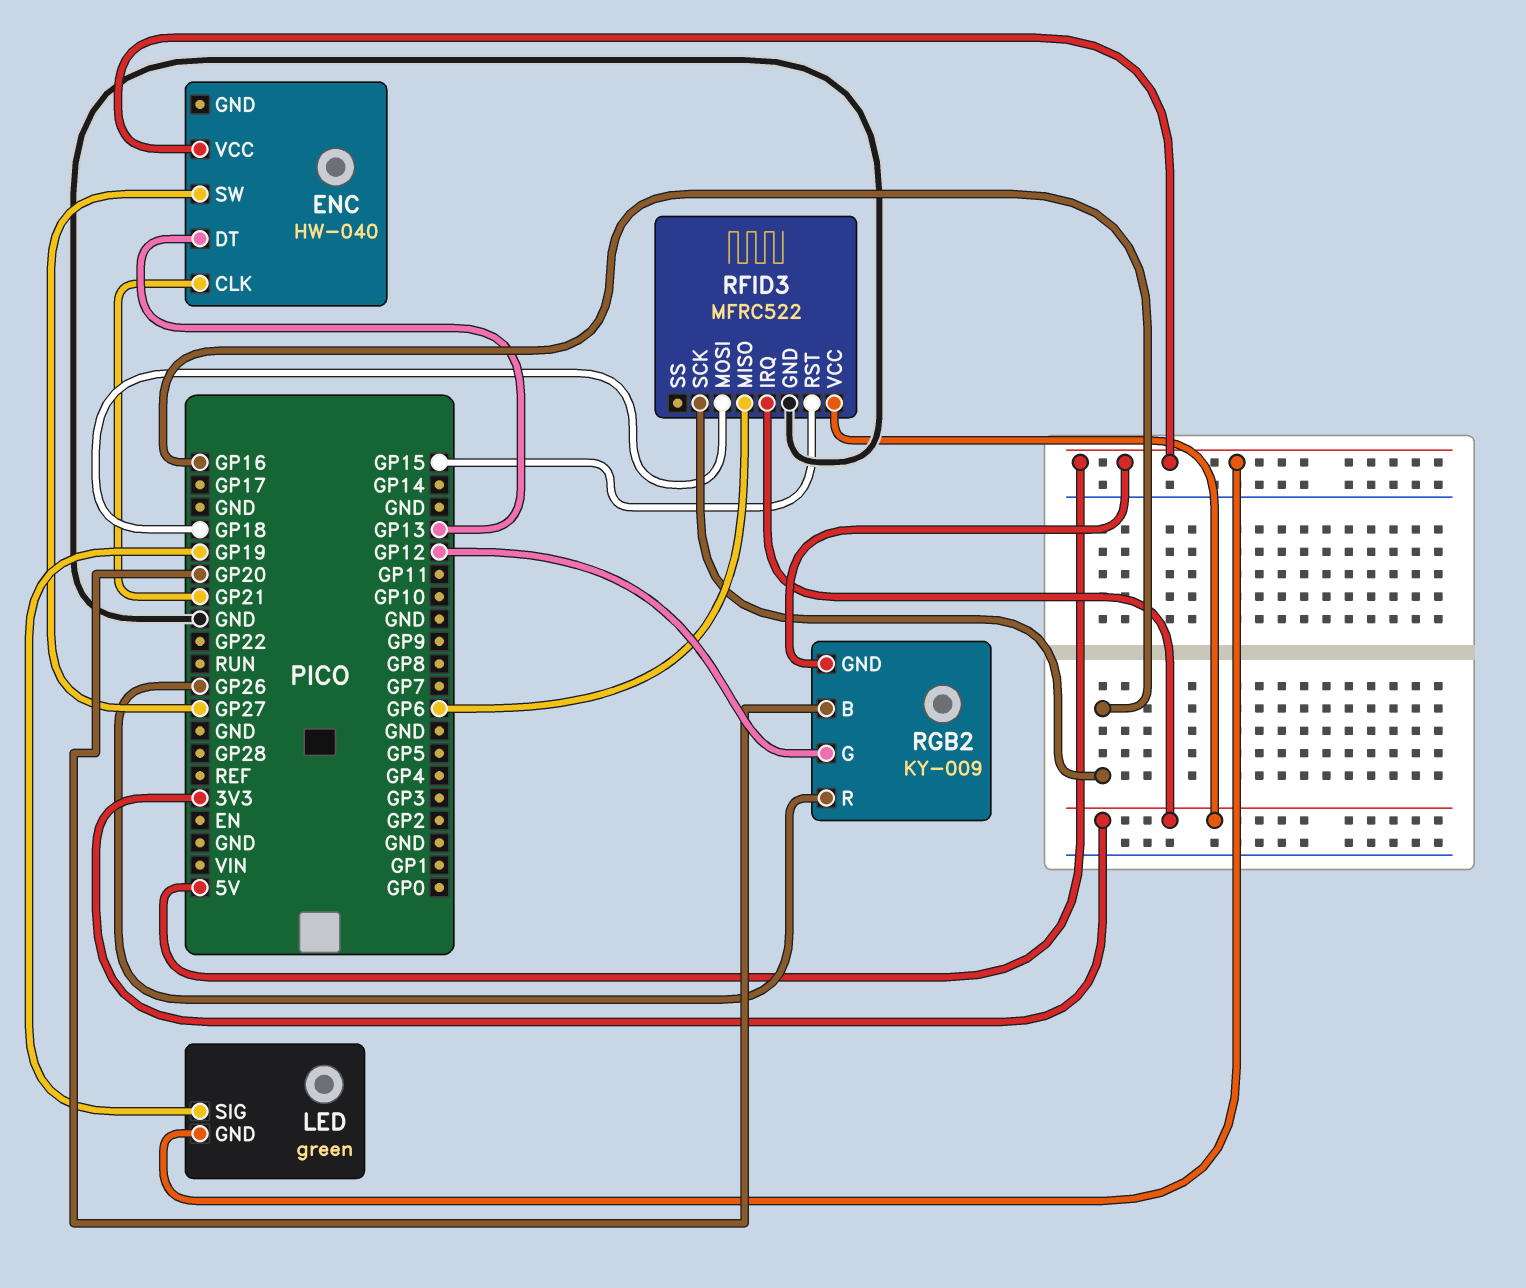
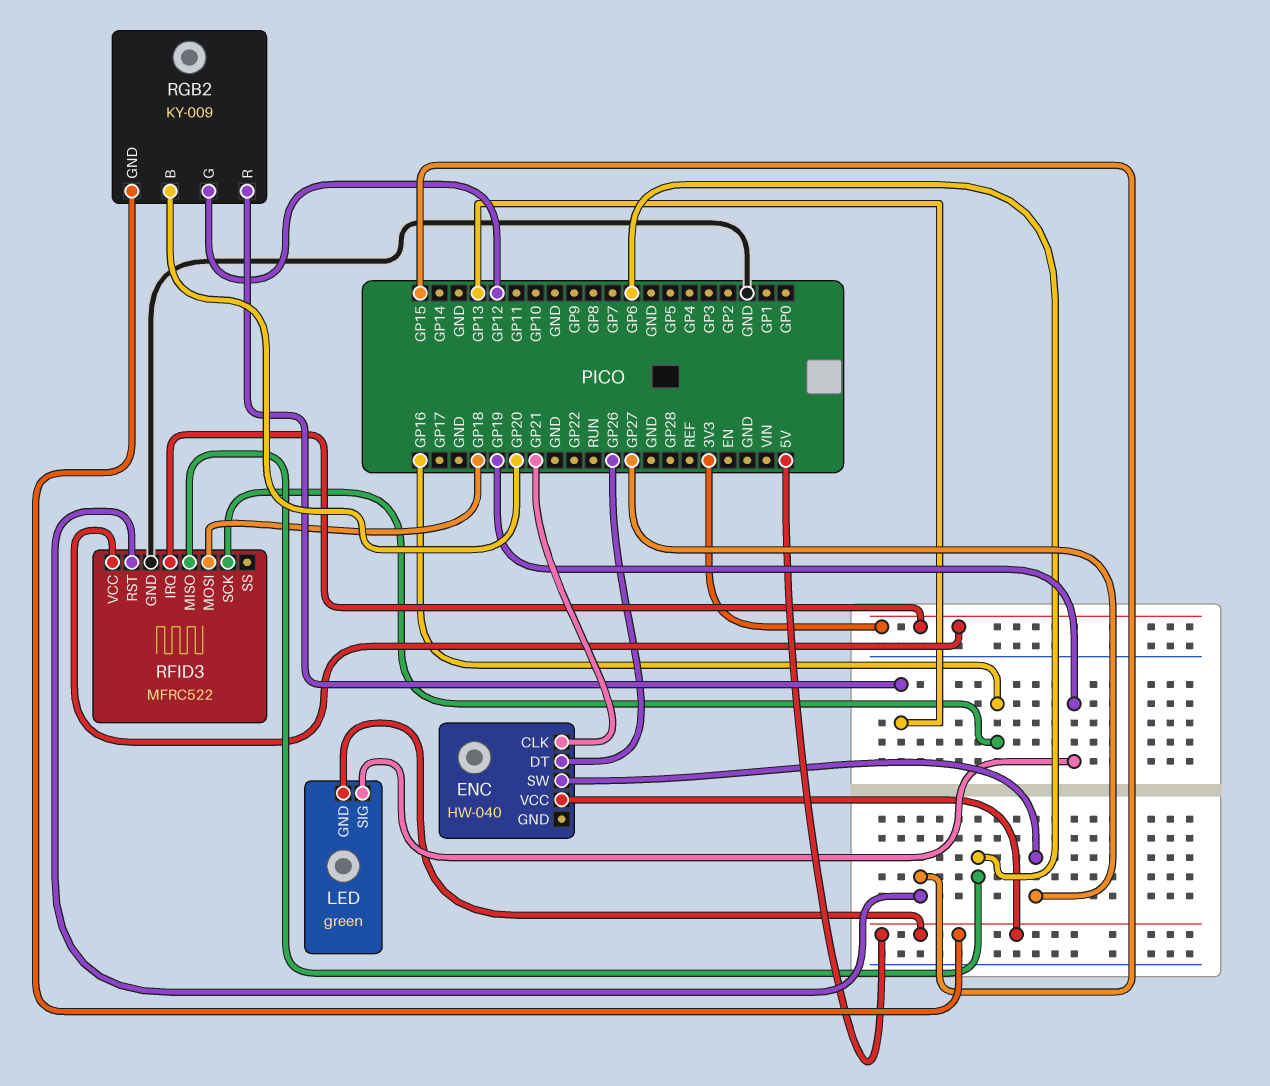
ENC pin DT: GP13 -> GP26
RGB2 pin R: GP26 -> GP13

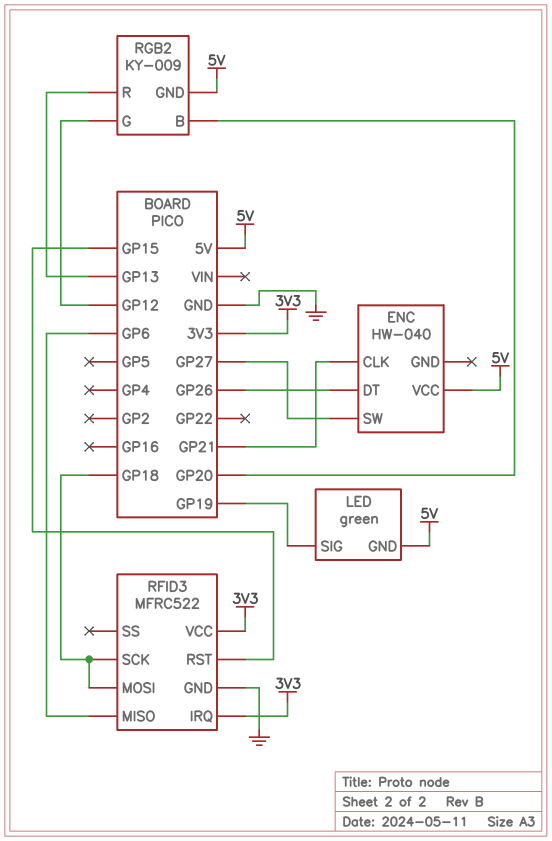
RFID3 pin SCK: GP16 -> GP18

